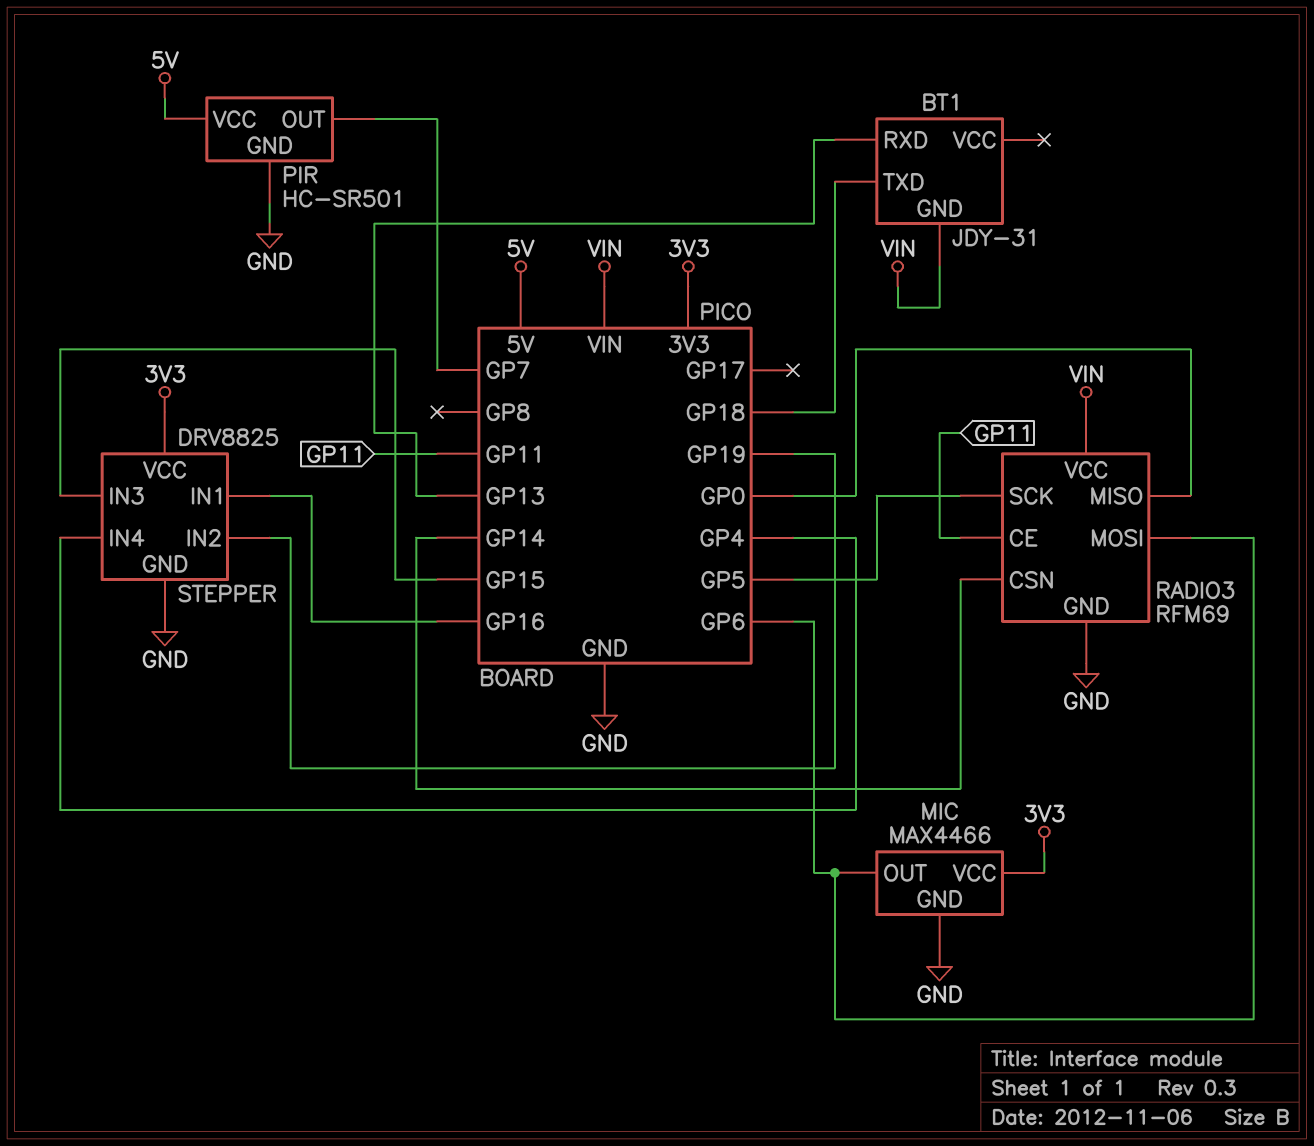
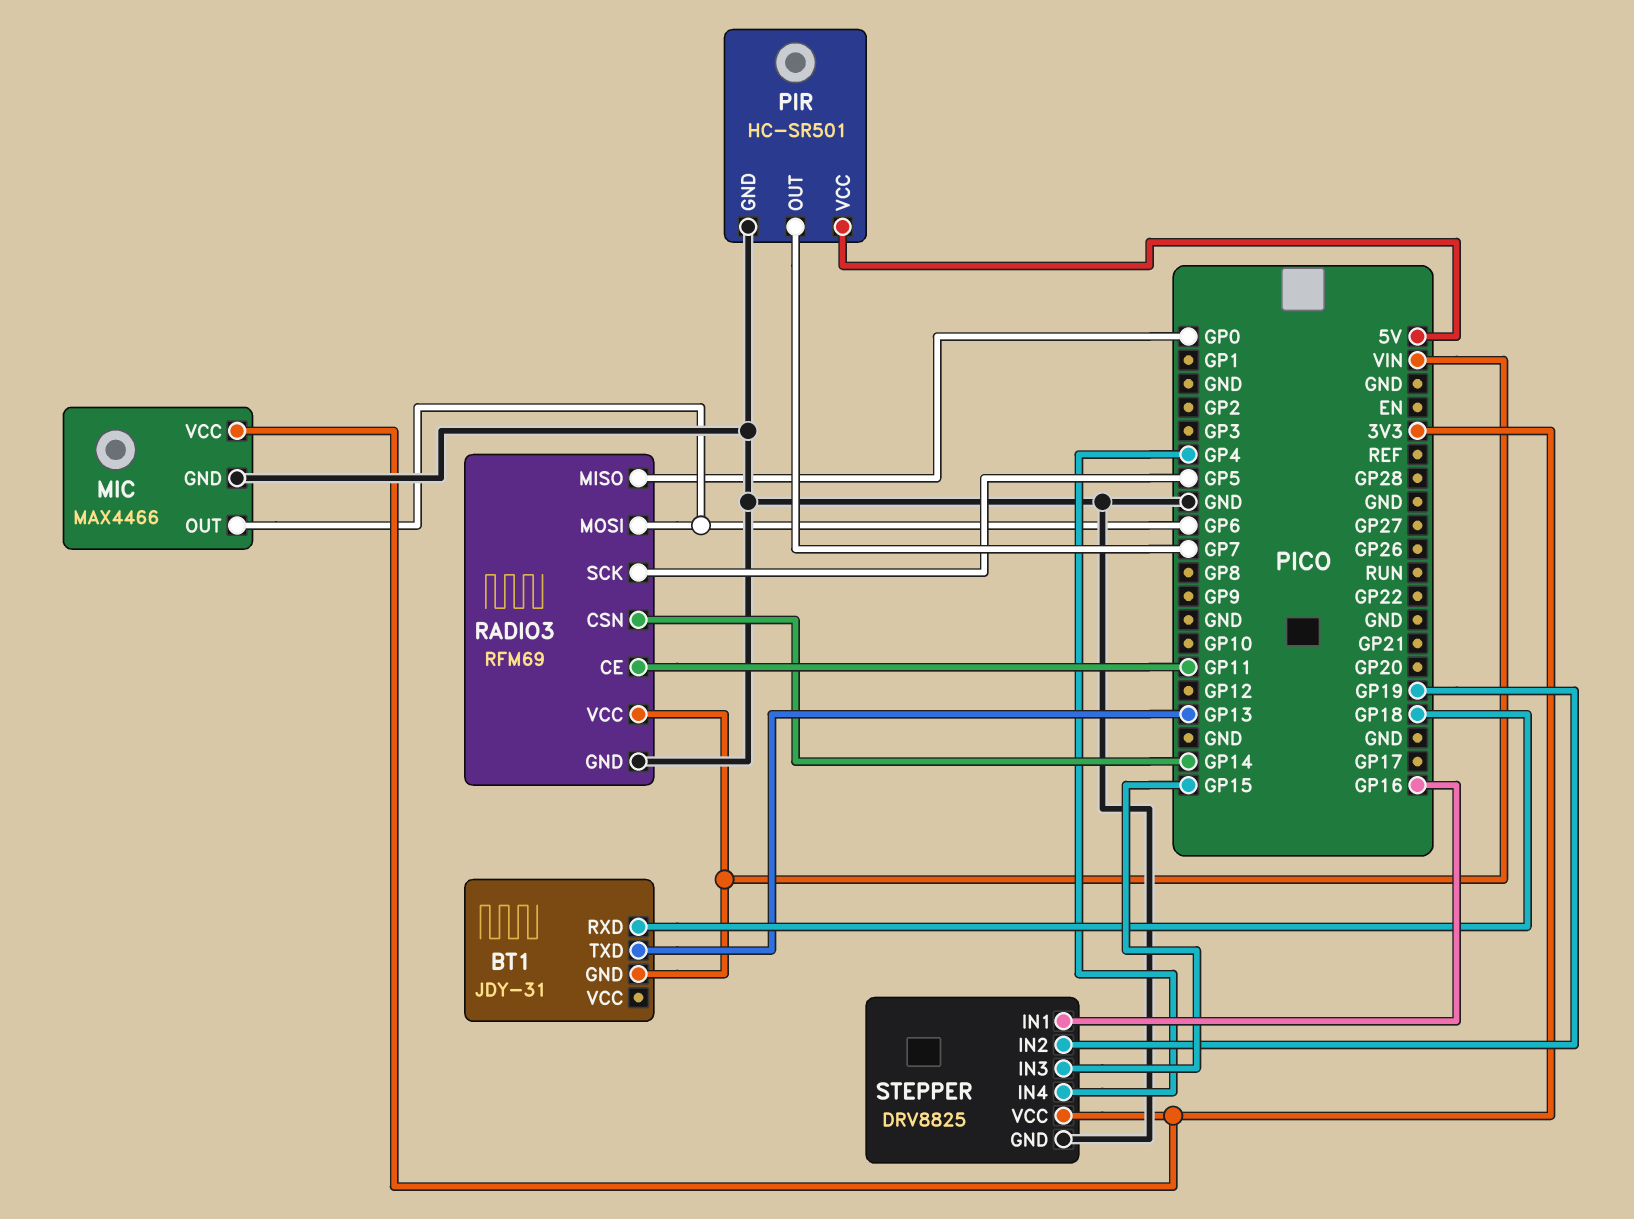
BT1 pin RXD: GP13 -> GP18
BT1 pin TXD: GP18 -> GP13

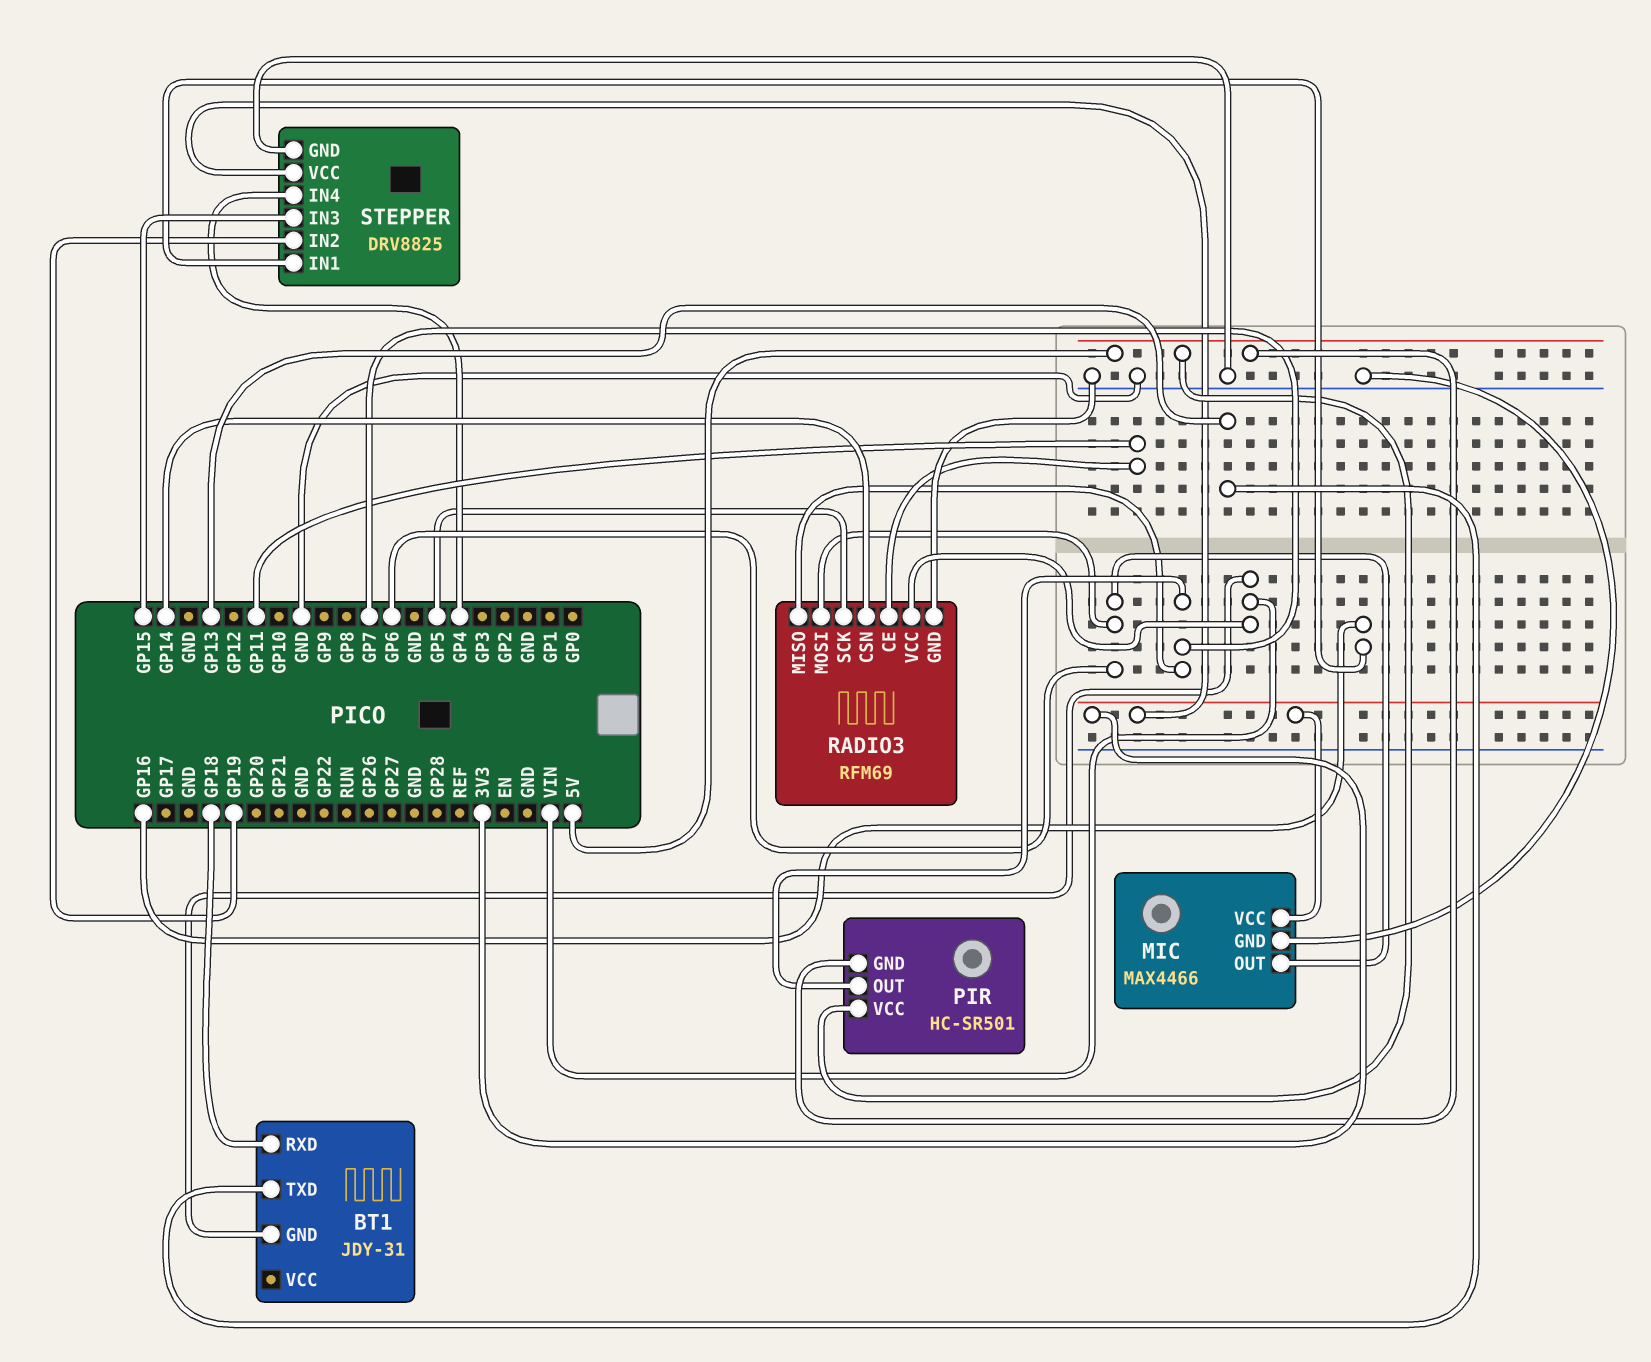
PIR pin GND: GND -> 5V
RADIO3 pin MISO: GP0 -> GP7

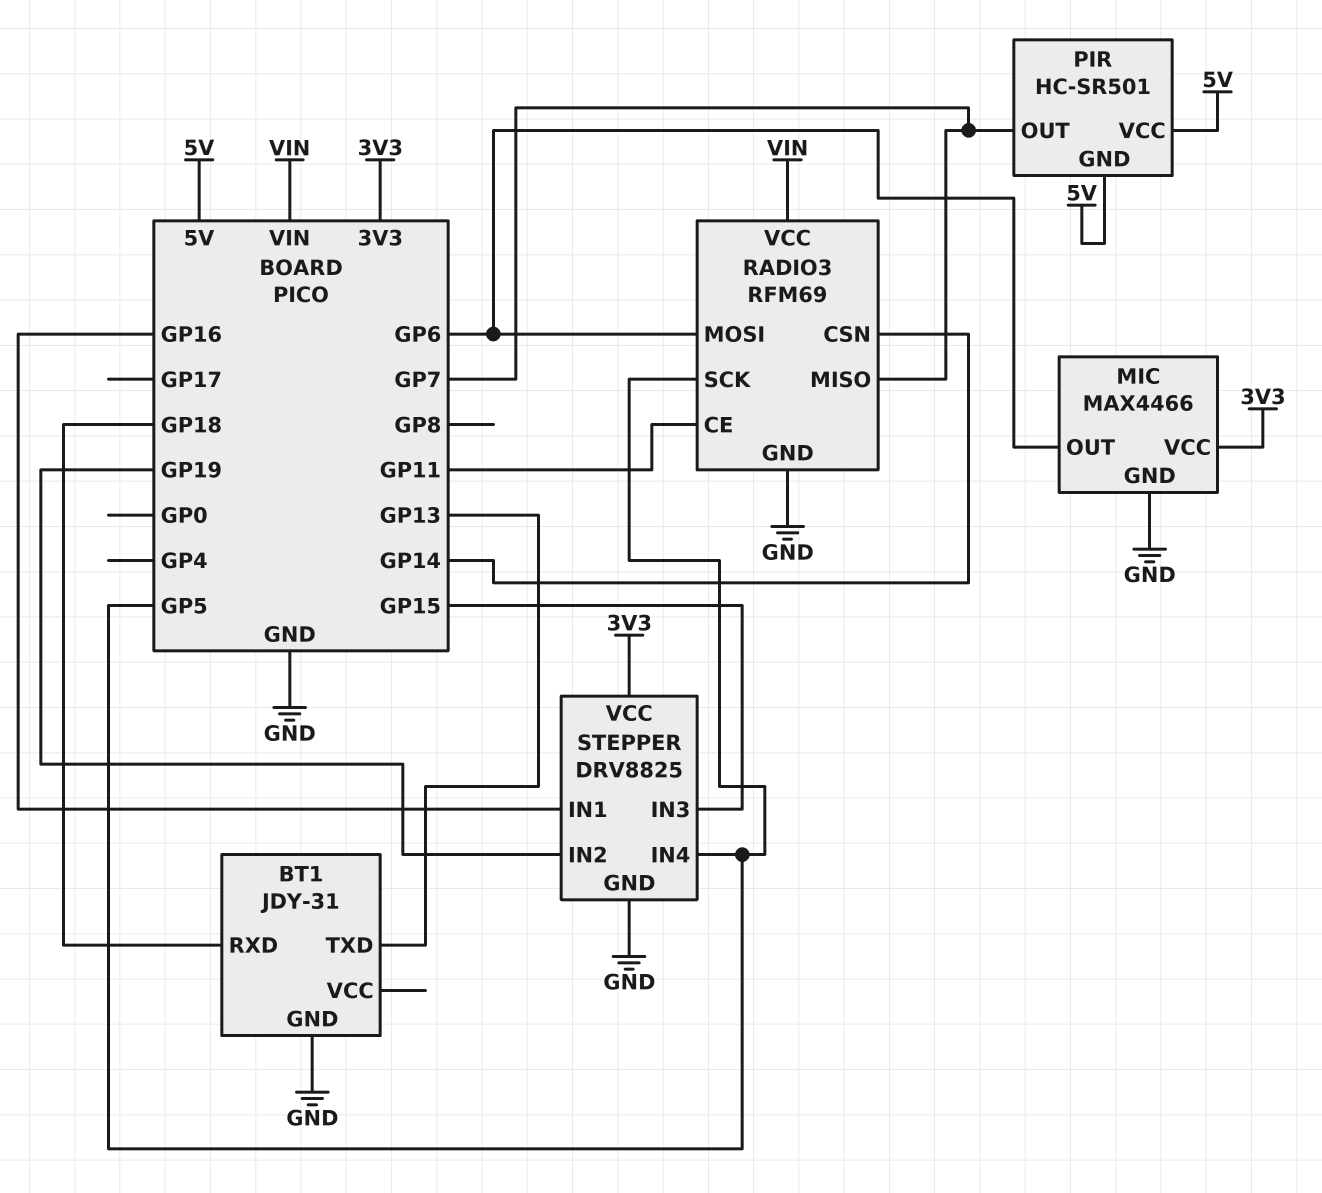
BT1 pin GND: VIN -> GND
STEPPER pin IN4: GP4 -> GP5

